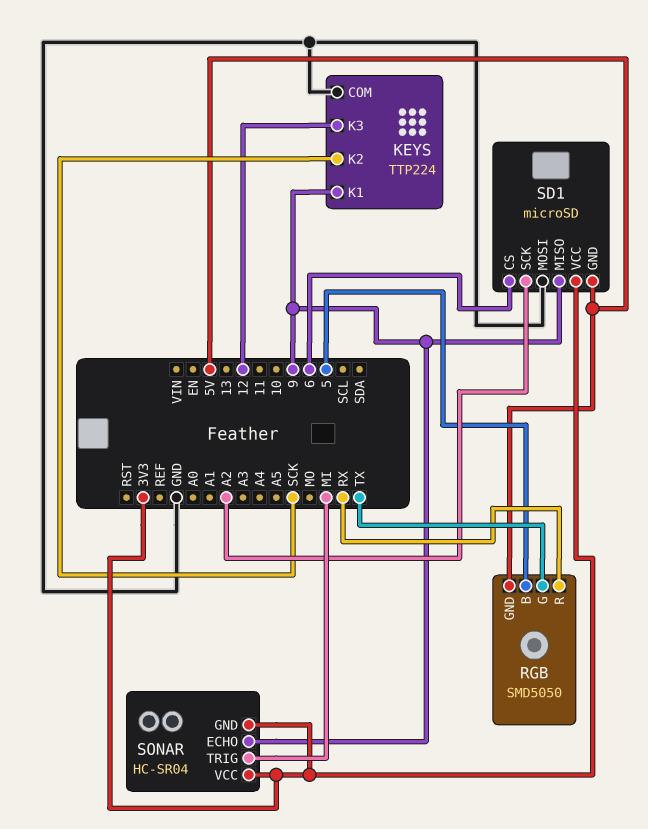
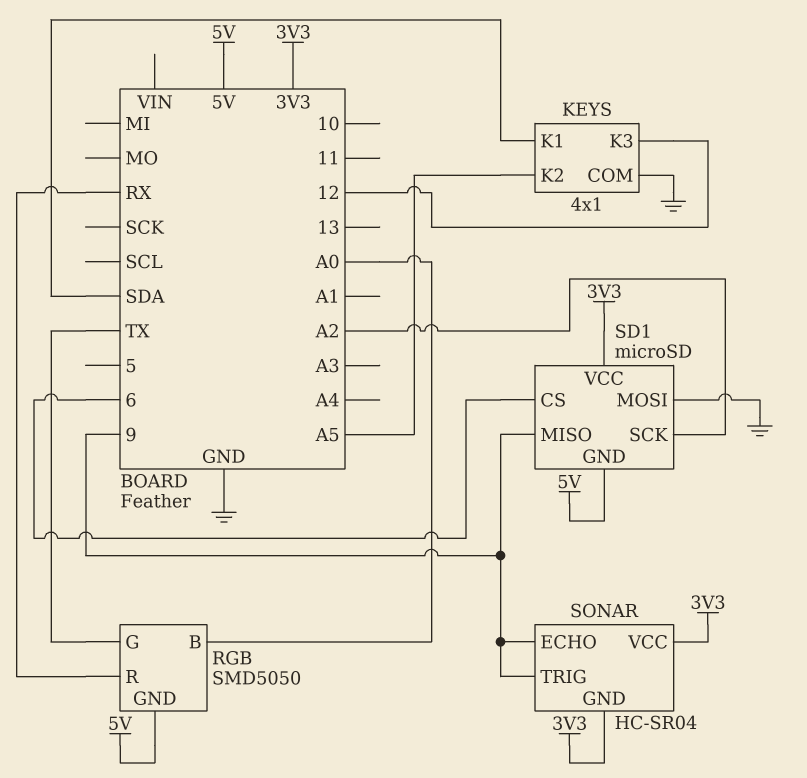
KEYS: TTP224 -> 4x1
KEYS pin K1: 9 -> SDA
KEYS pin K2: SCK -> A5
RGB pin B: 5 -> A0
SONAR pin TRIG: MI -> 9

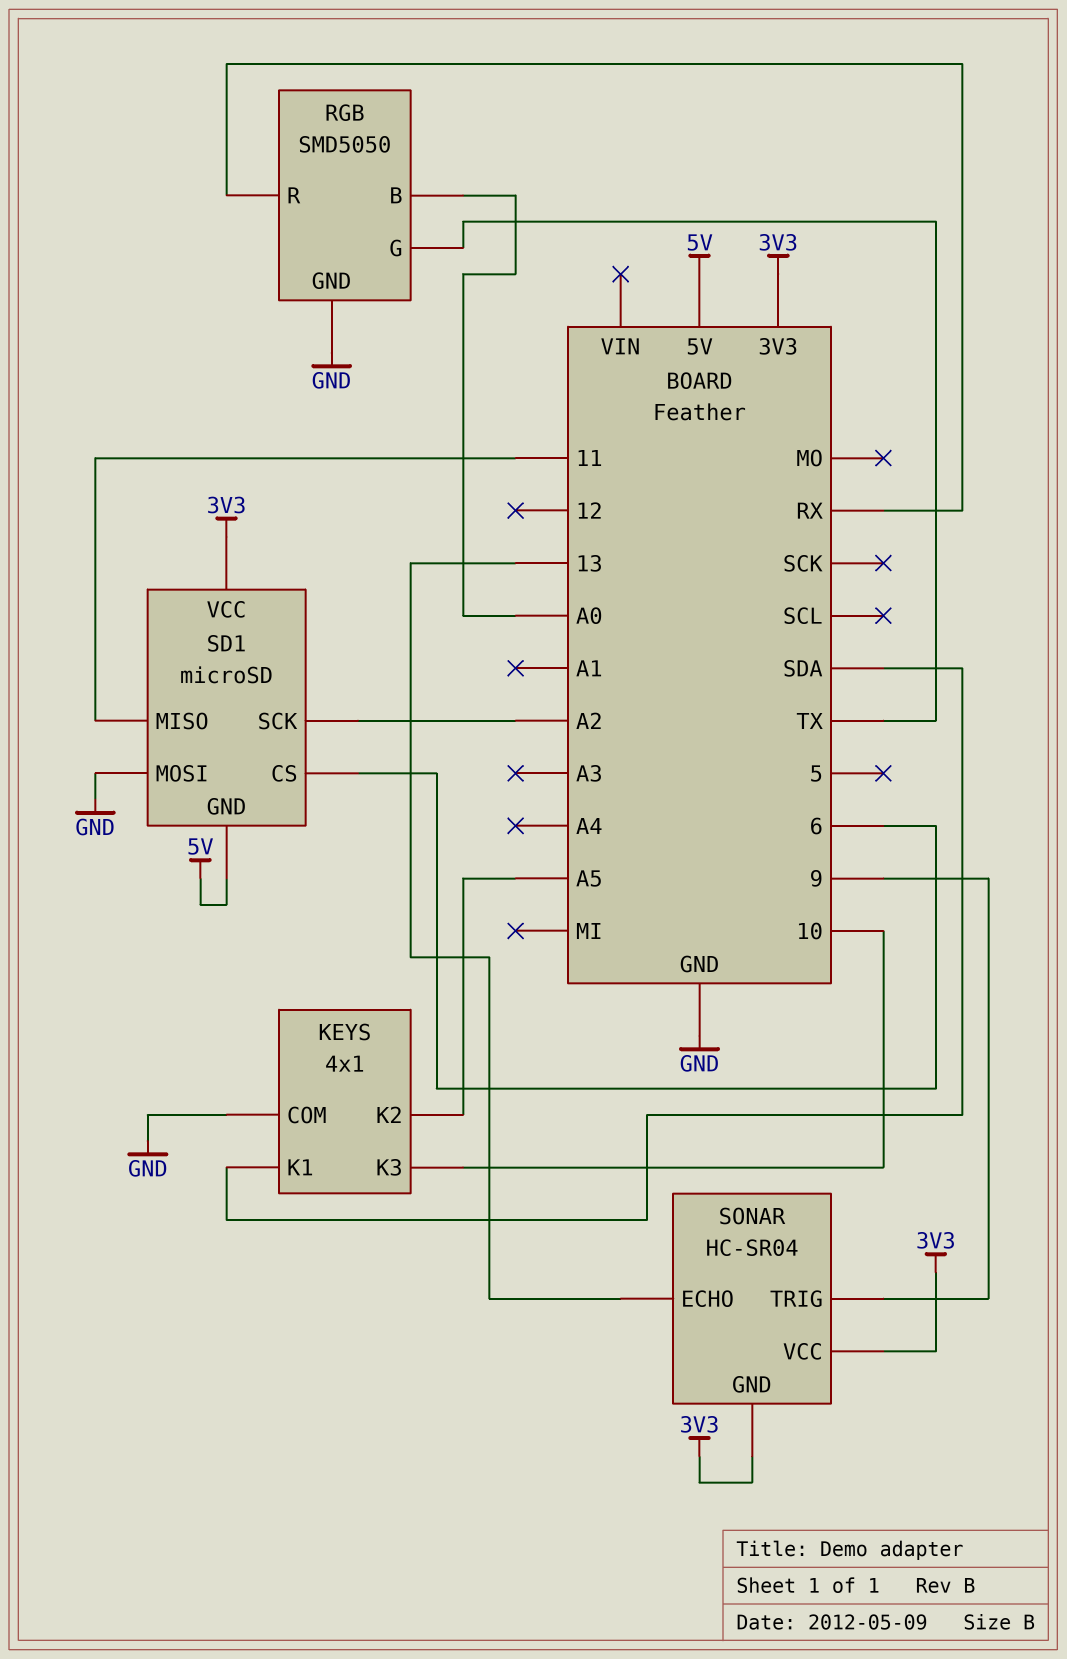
KEYS pin K3: 12 -> 10
RGB pin GND: 5V -> GND
SD1 pin MISO: 9 -> 11
SONAR pin ECHO: 9 -> 13

